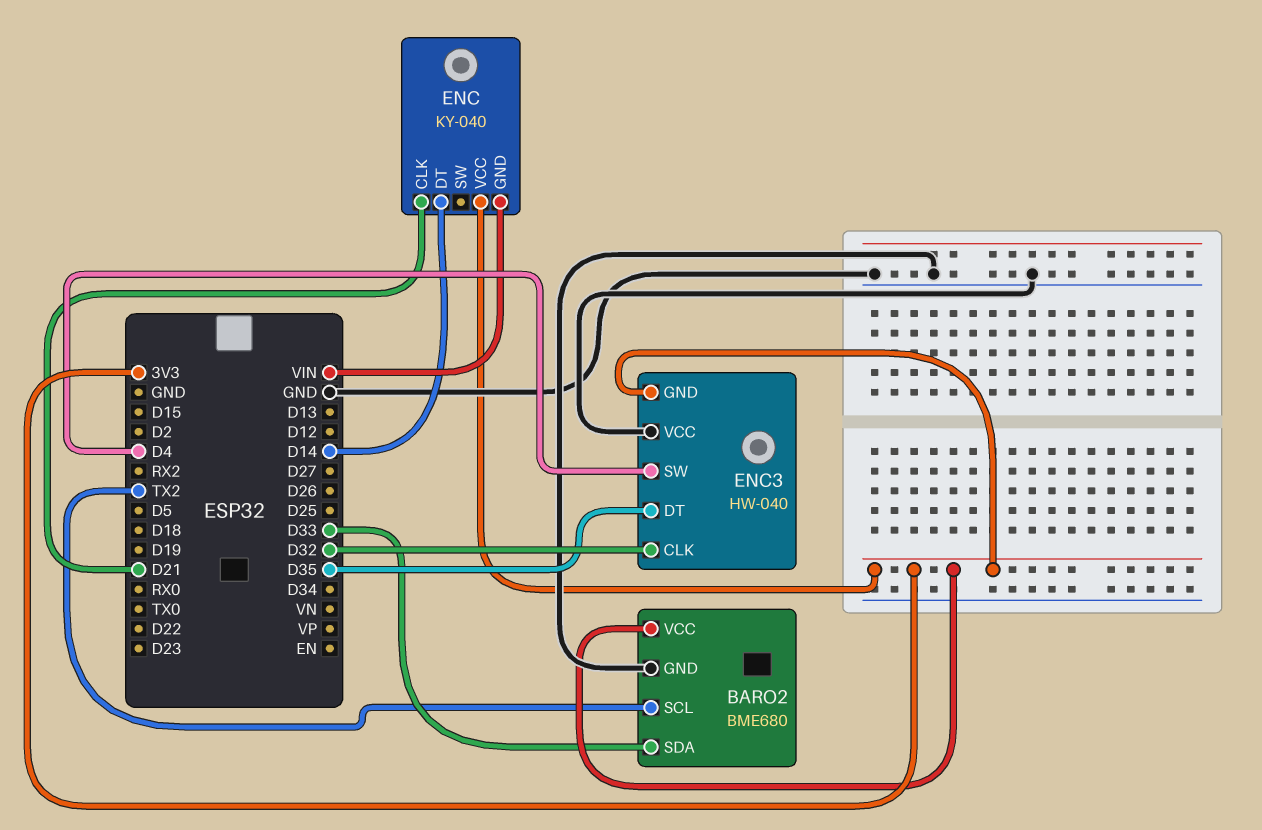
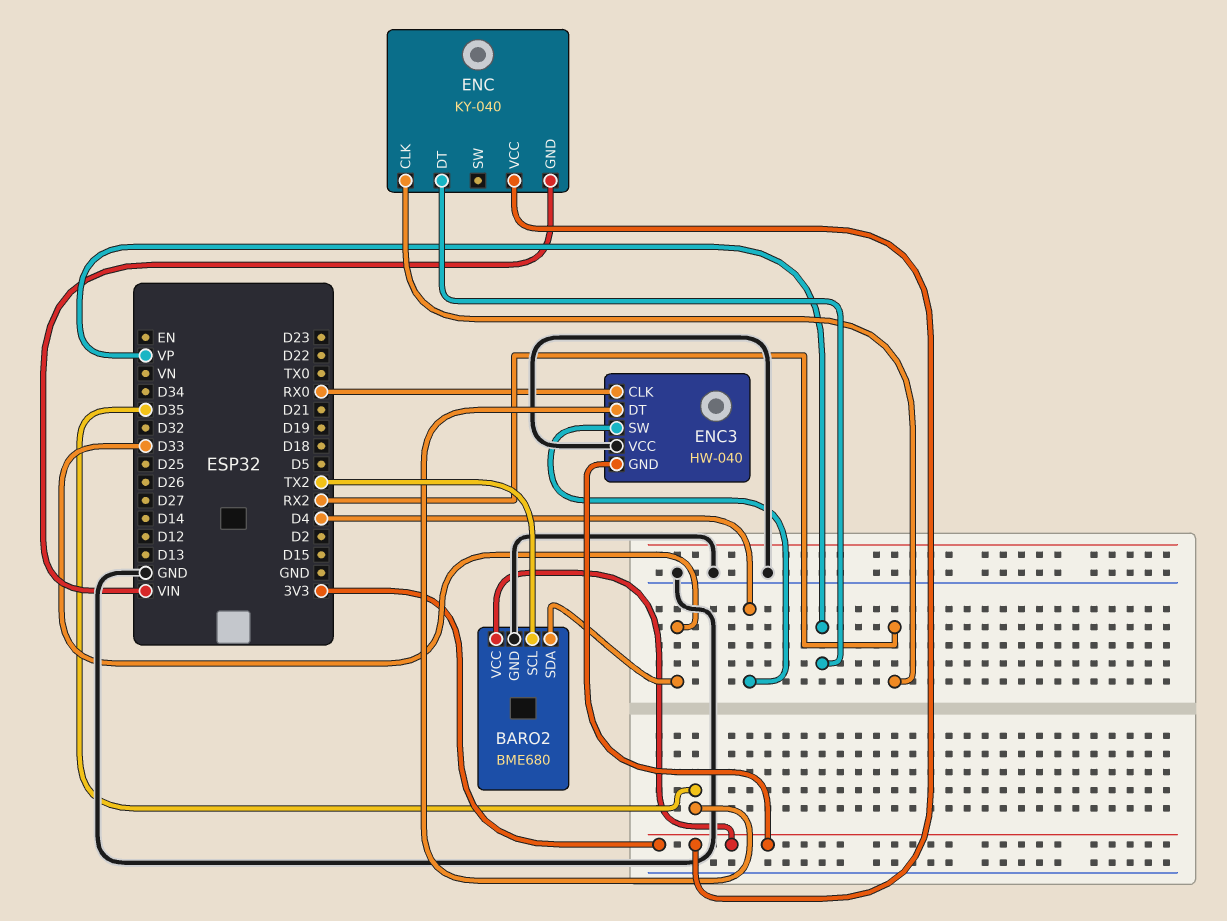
ENC pin CLK: D21 -> RX2
ENC pin DT: D14 -> VP
ENC3 pin CLK: D32 -> RX0

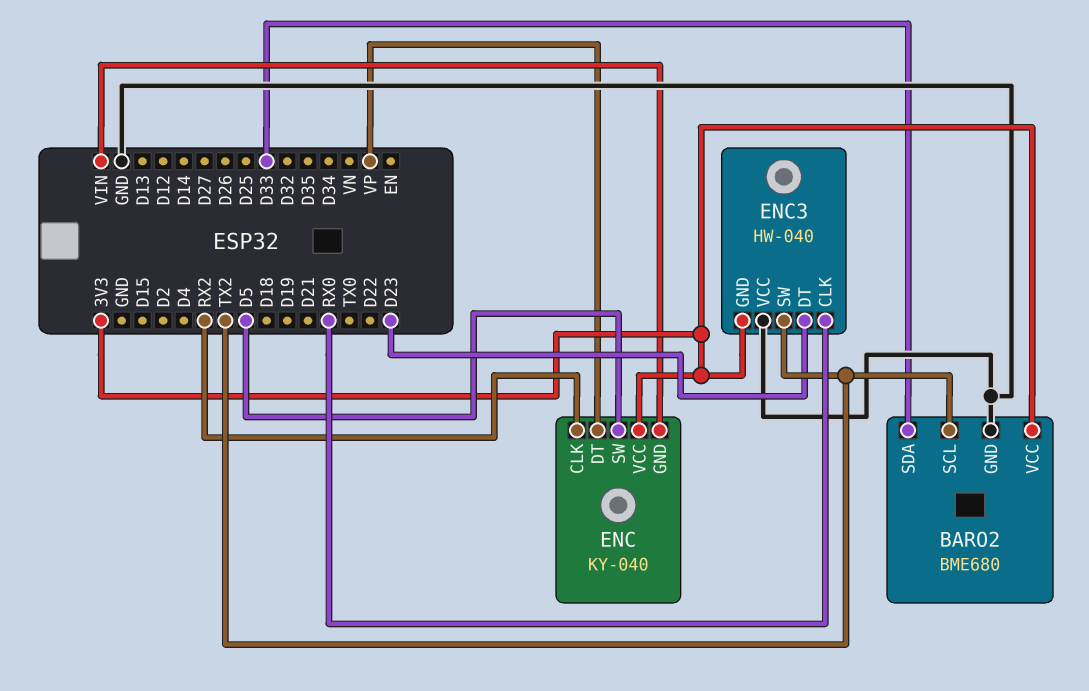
ENC pin SW: none -> D5
ENC3 pin DT: D35 -> D23
ENC3 pin SW: D4 -> TX2

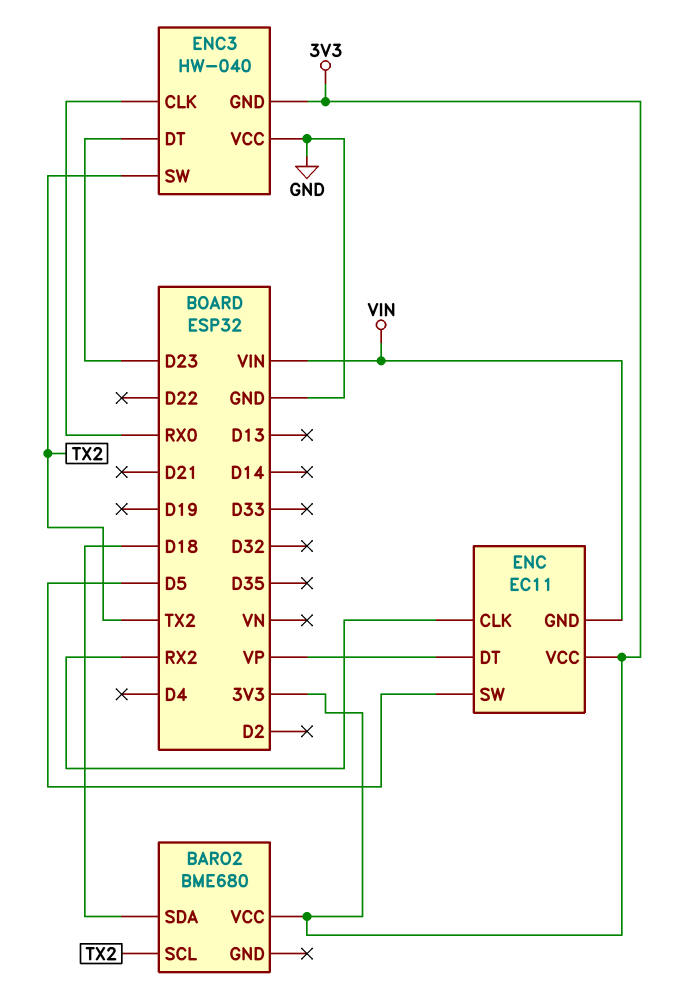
BARO2 pin GND: GND -> none
BARO2 pin SDA: D33 -> D18
ENC: KY-040 -> EC11

